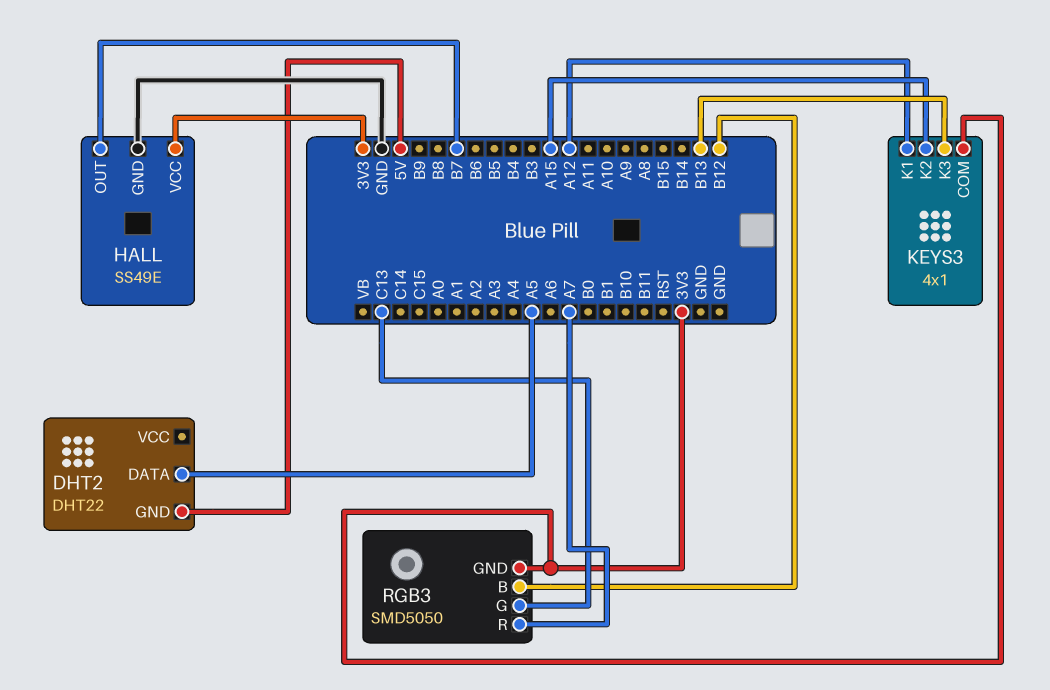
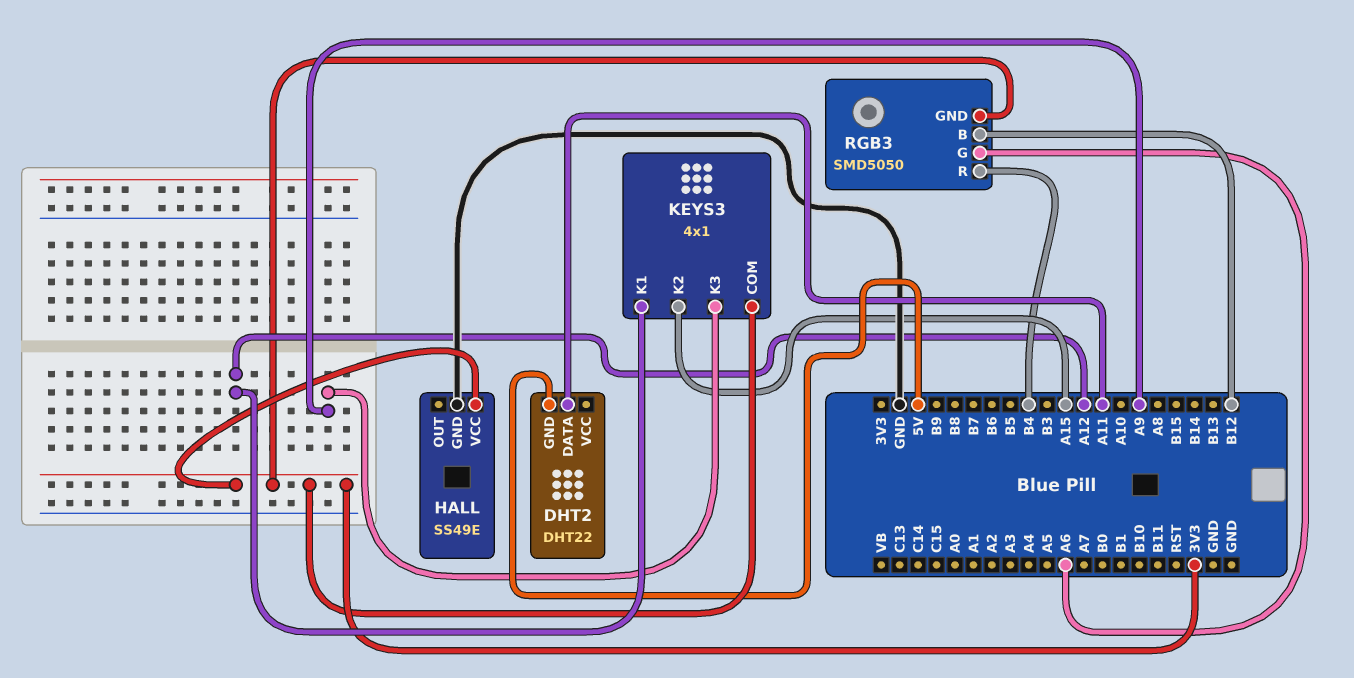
DHT2 pin DATA: A5 -> A11
HALL pin OUT: B7 -> none
KEYS3 pin K3: B13 -> A9
RGB3 pin G: C13 -> A6
RGB3 pin R: A7 -> B4

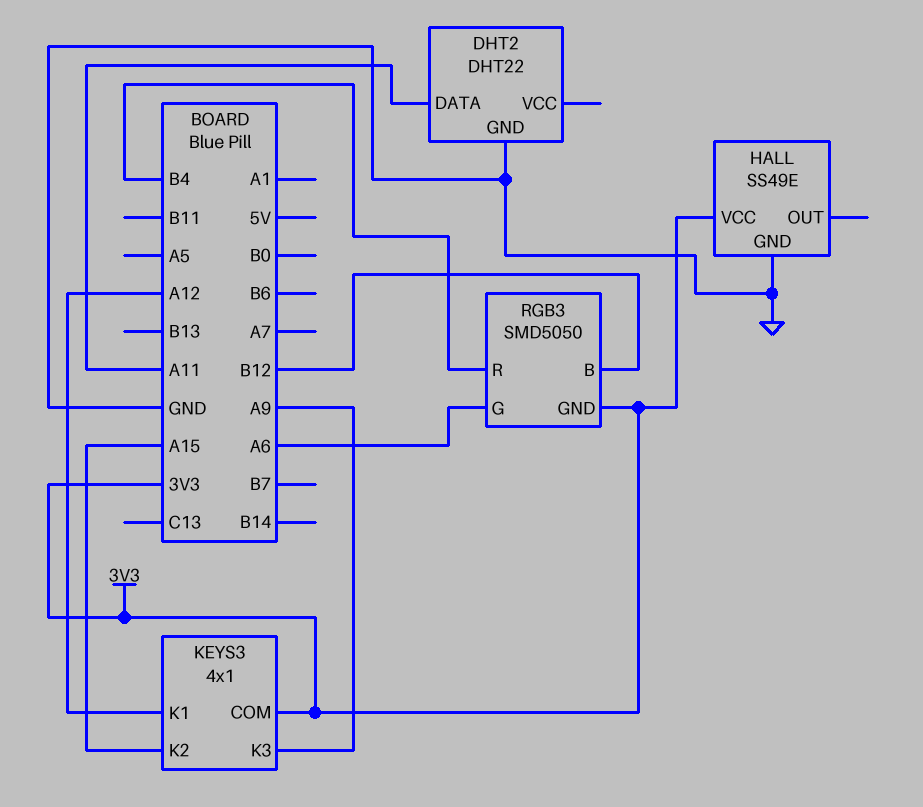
DHT2 pin GND: 5V -> GND

